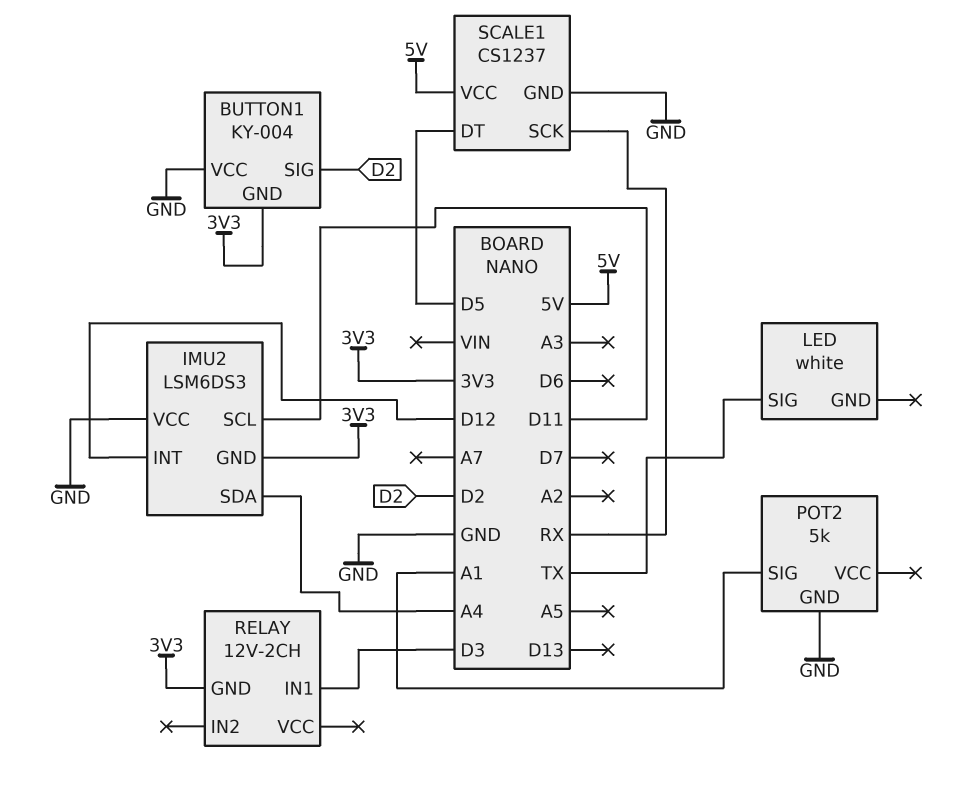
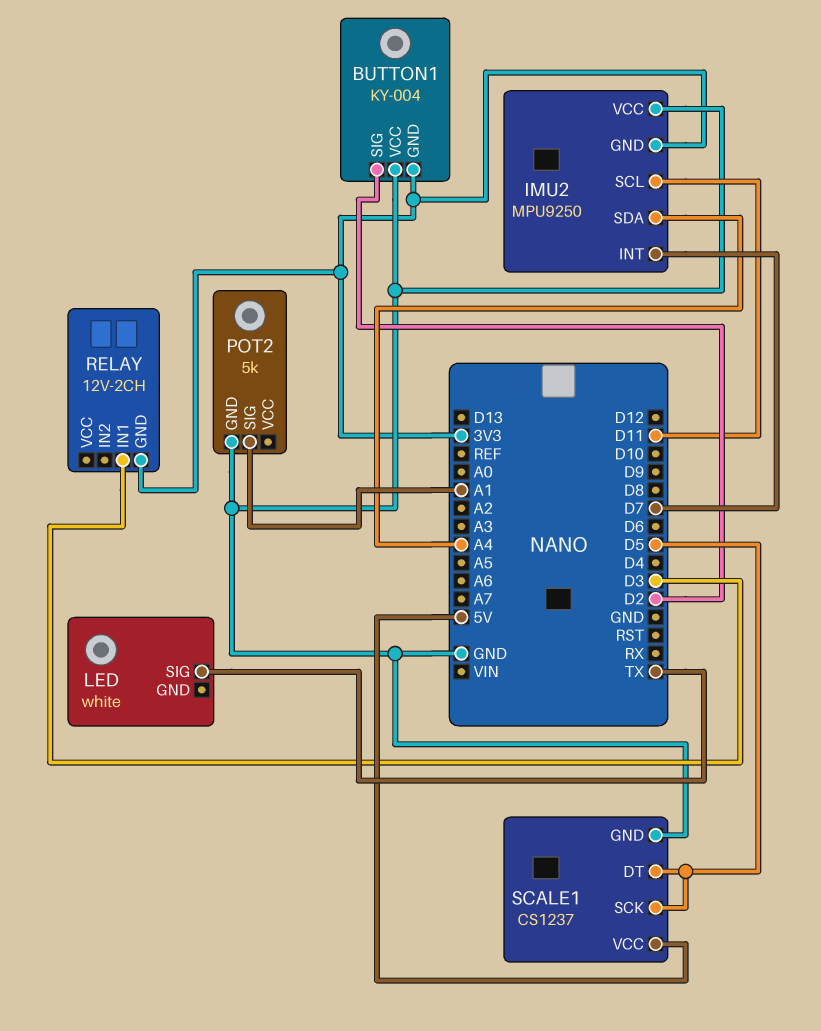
IMU2: LSM6DS3 -> MPU9250
IMU2 pin INT: D12 -> D7
SCALE1 pin SCK: RX -> D5

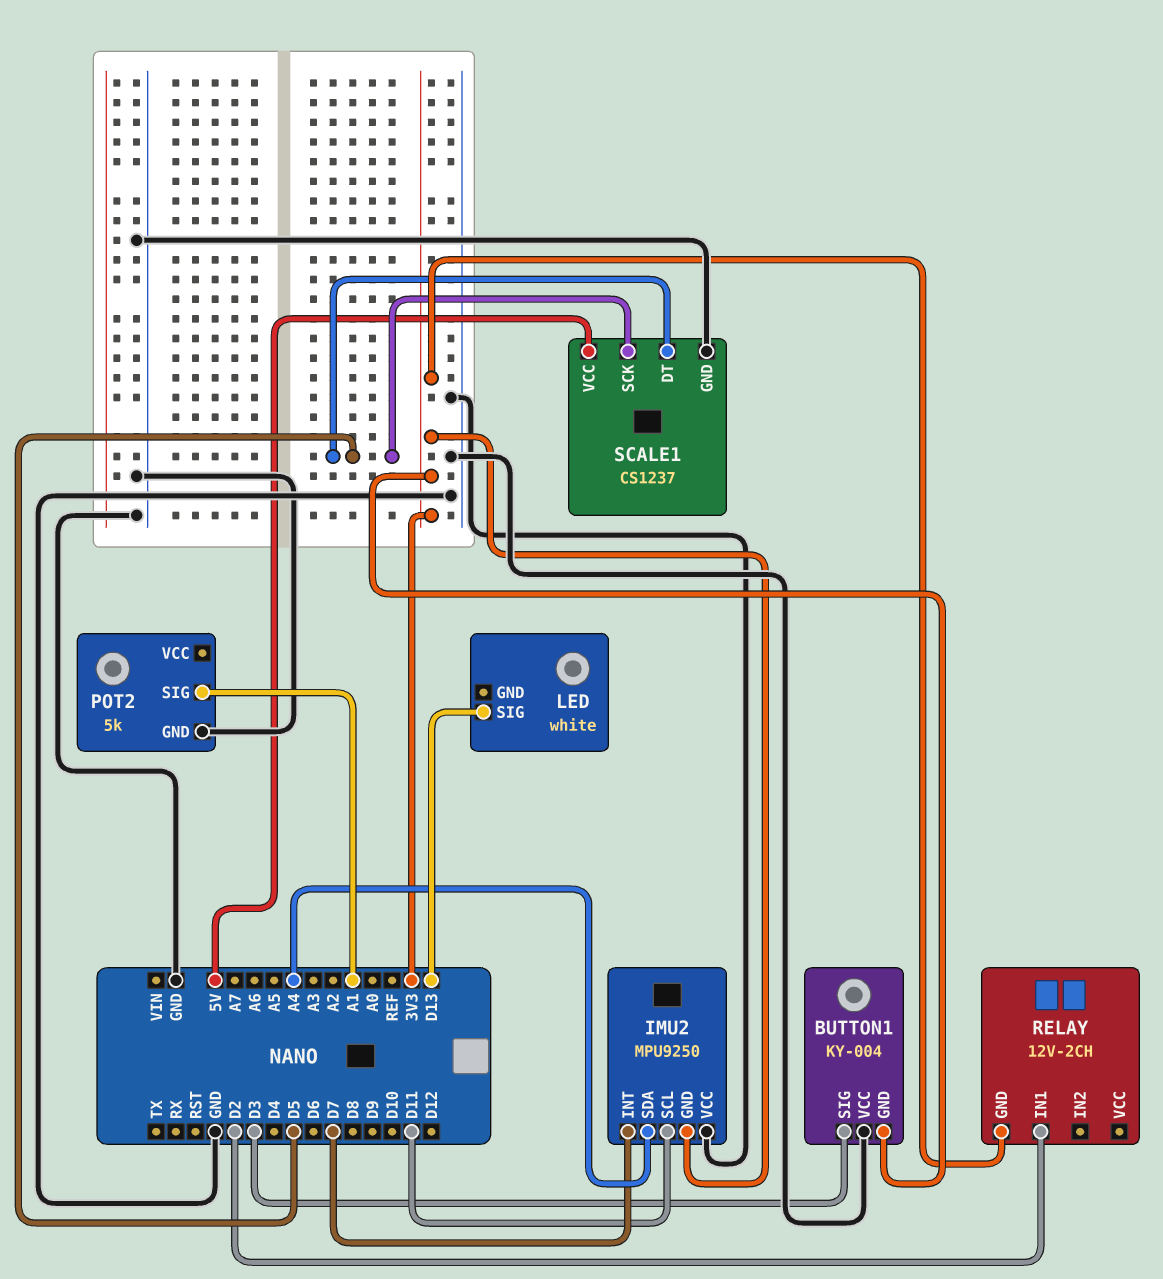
BUTTON1 pin SIG: D2 -> D3
LED pin SIG: TX -> D13
RELAY pin IN1: D3 -> D2

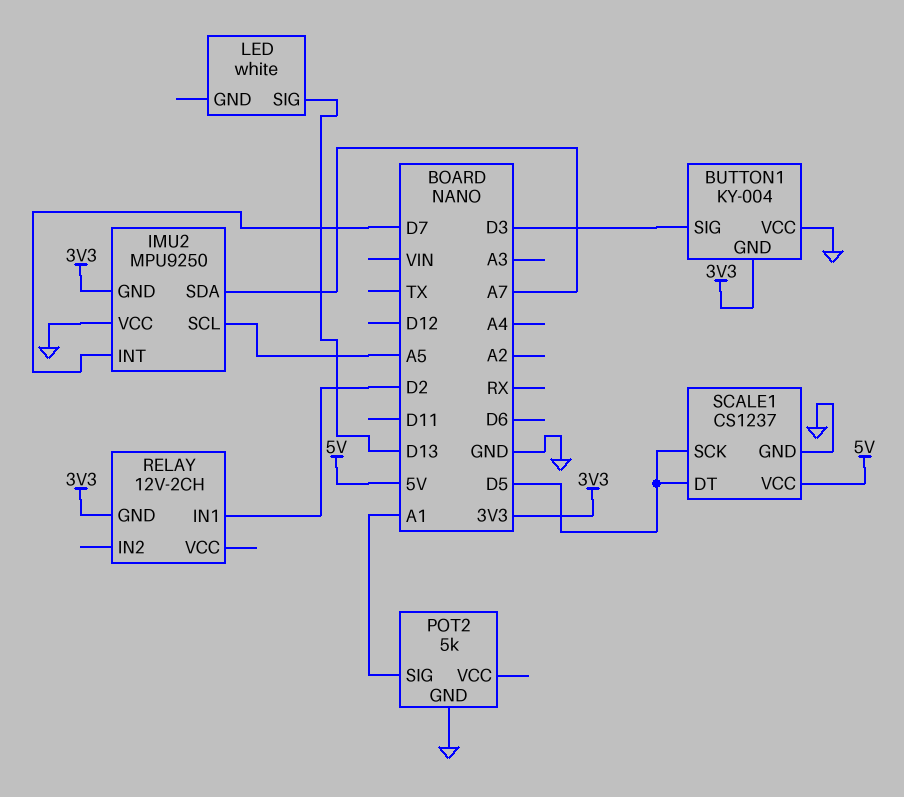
IMU2 pin SCL: D11 -> A5
IMU2 pin SDA: A4 -> A7

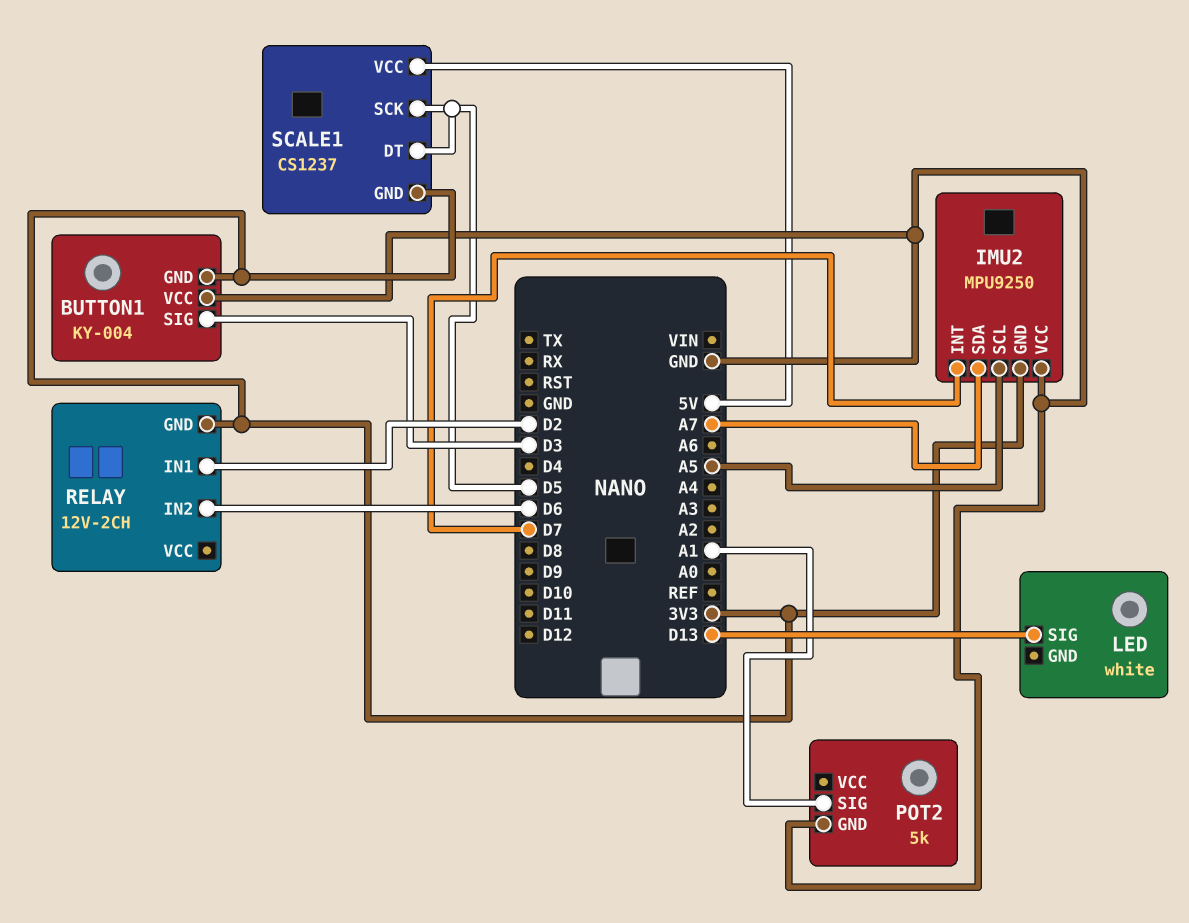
RELAY pin IN2: none -> D6
SCALE1 pin GND: GND -> 3V3

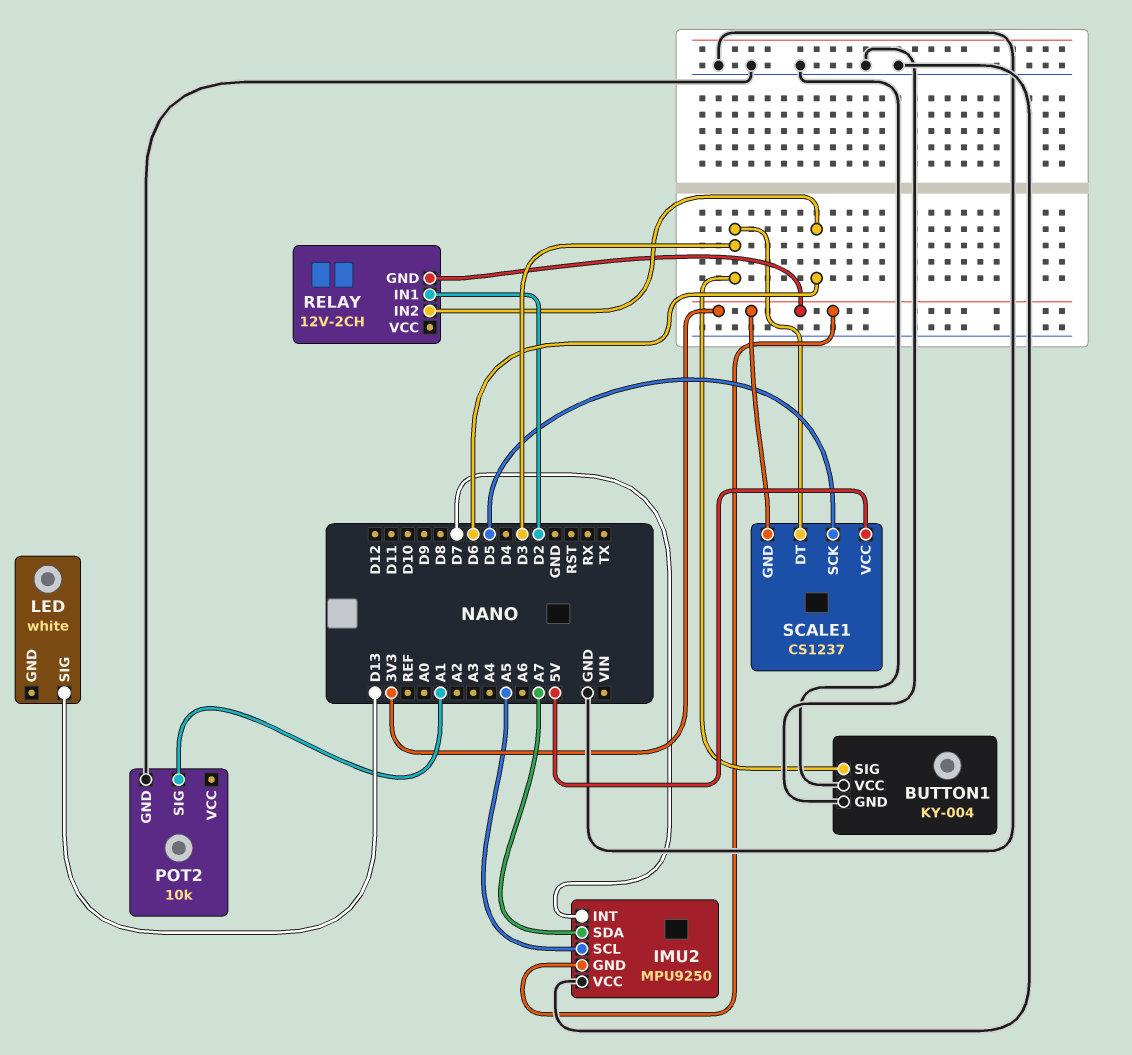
BUTTON1 pin GND: 3V3 -> GND
POT2: 5k -> 10k
SCALE1 pin DT: D5 -> D3

